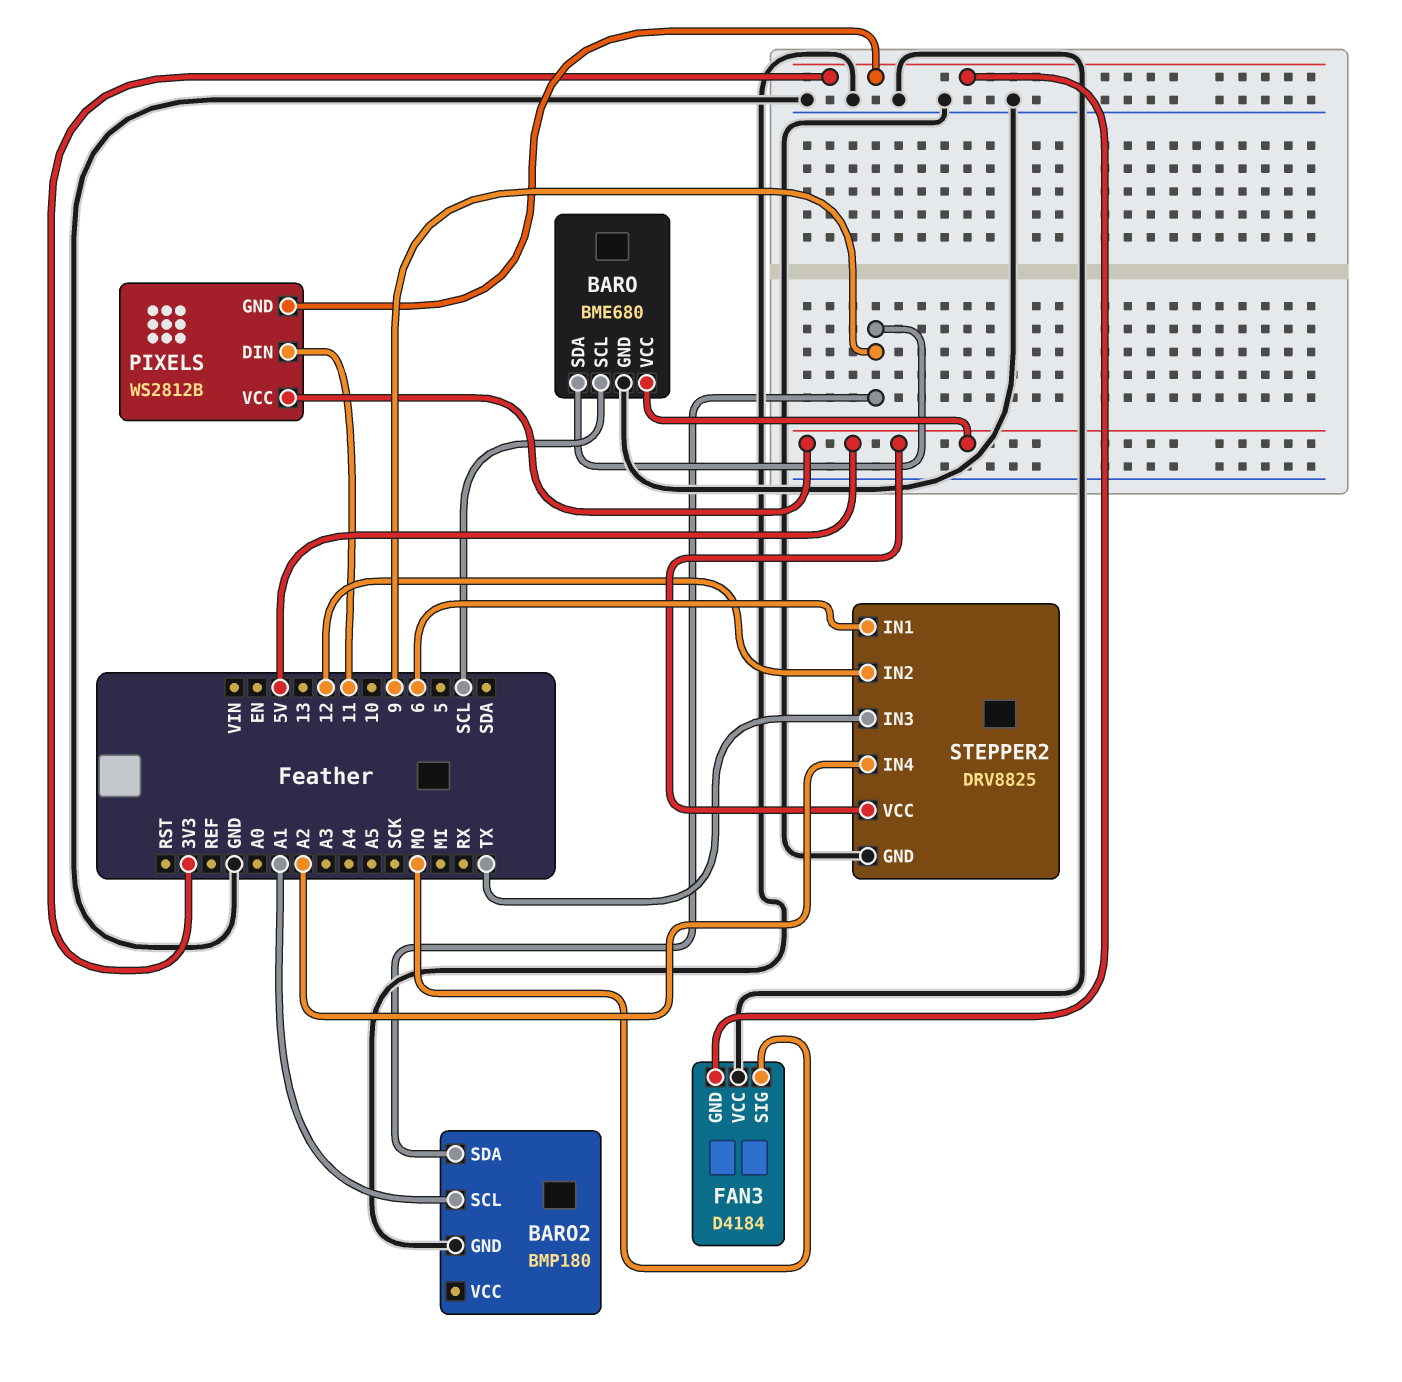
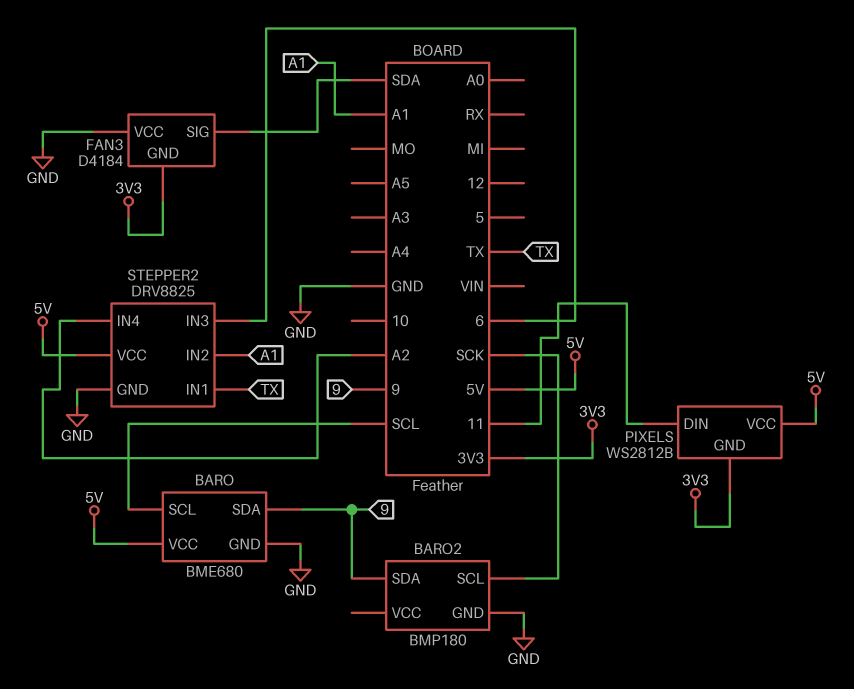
BARO2 pin SCL: A1 -> SCK
FAN3 pin SIG: MO -> SDA
STEPPER2 pin IN1: 6 -> TX
STEPPER2 pin IN2: 12 -> A1
STEPPER2 pin IN3: TX -> 6

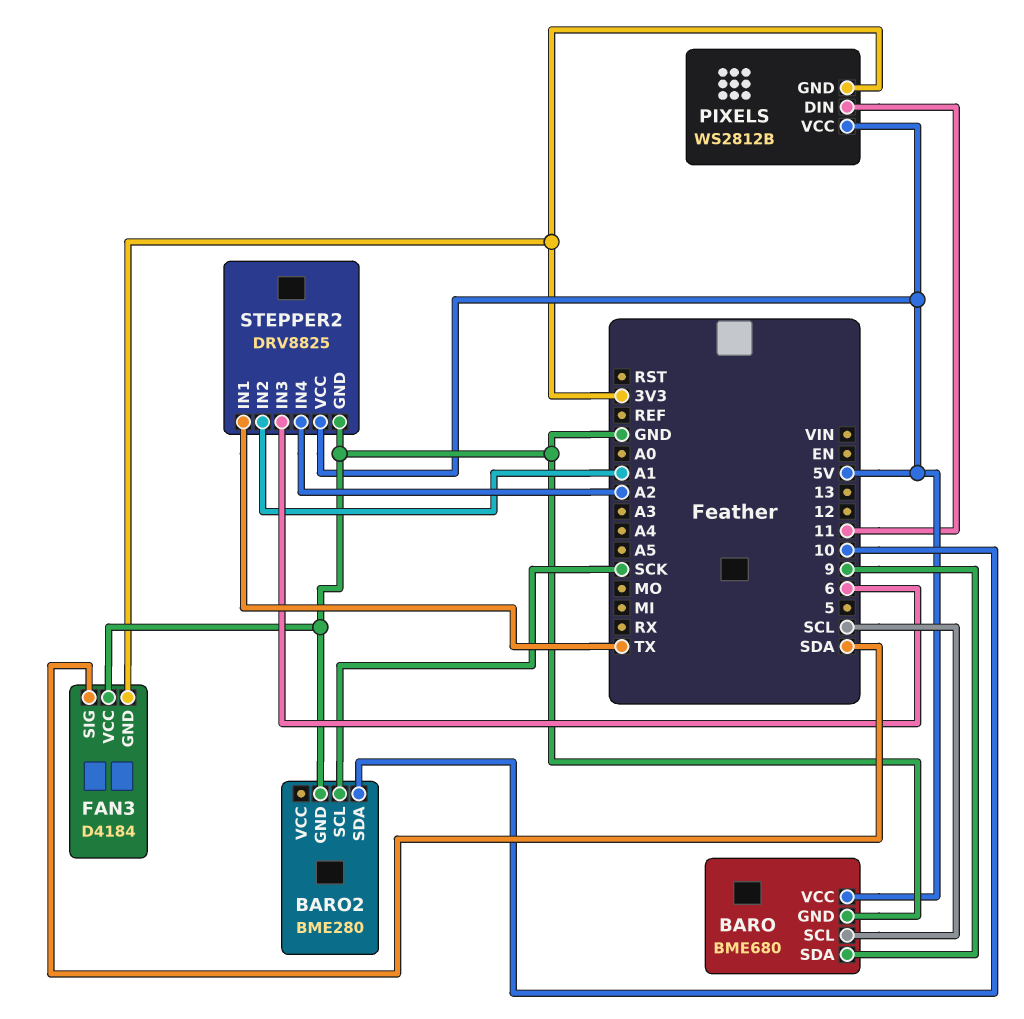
BARO2: BMP180 -> BME280
BARO2 pin SDA: 9 -> 10

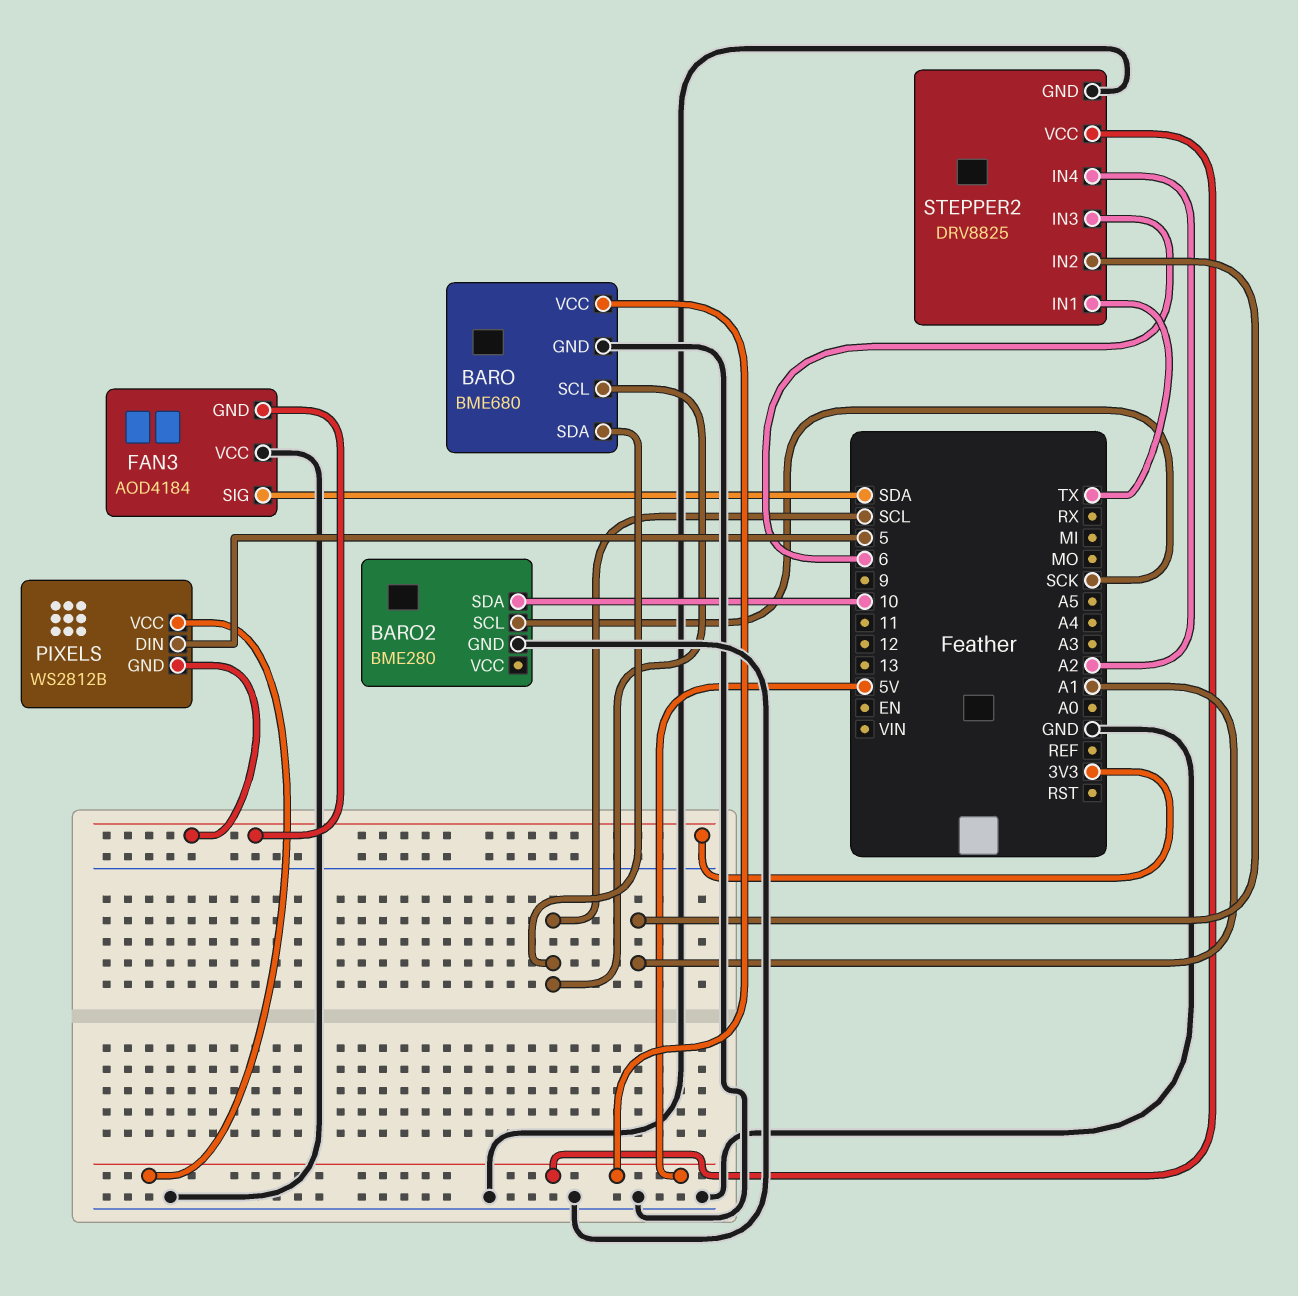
BARO pin SDA: 9 -> SCL
FAN3: D4184 -> AOD4184
PIXELS pin DIN: 11 -> 5

